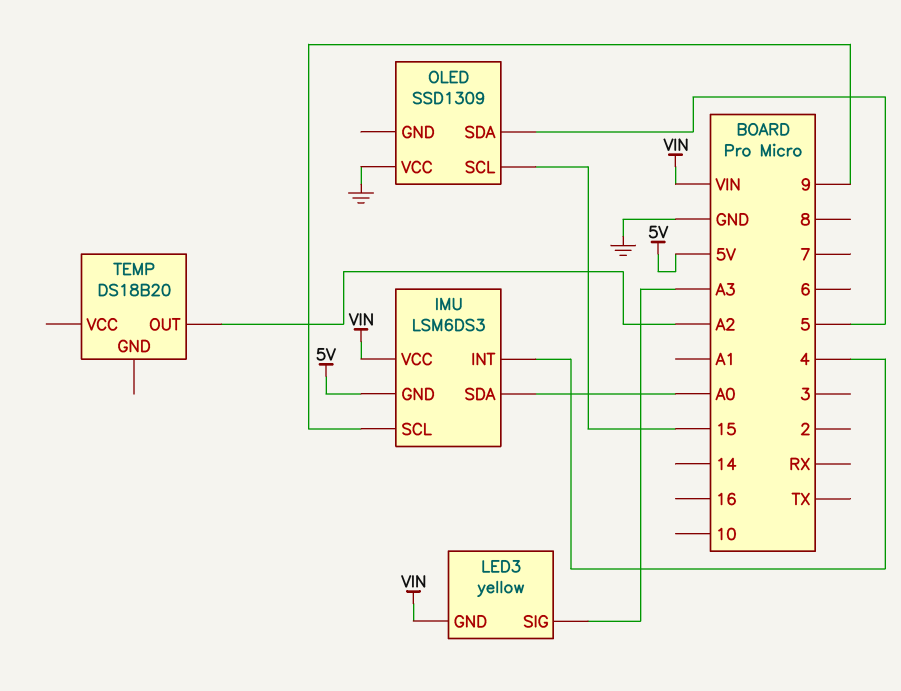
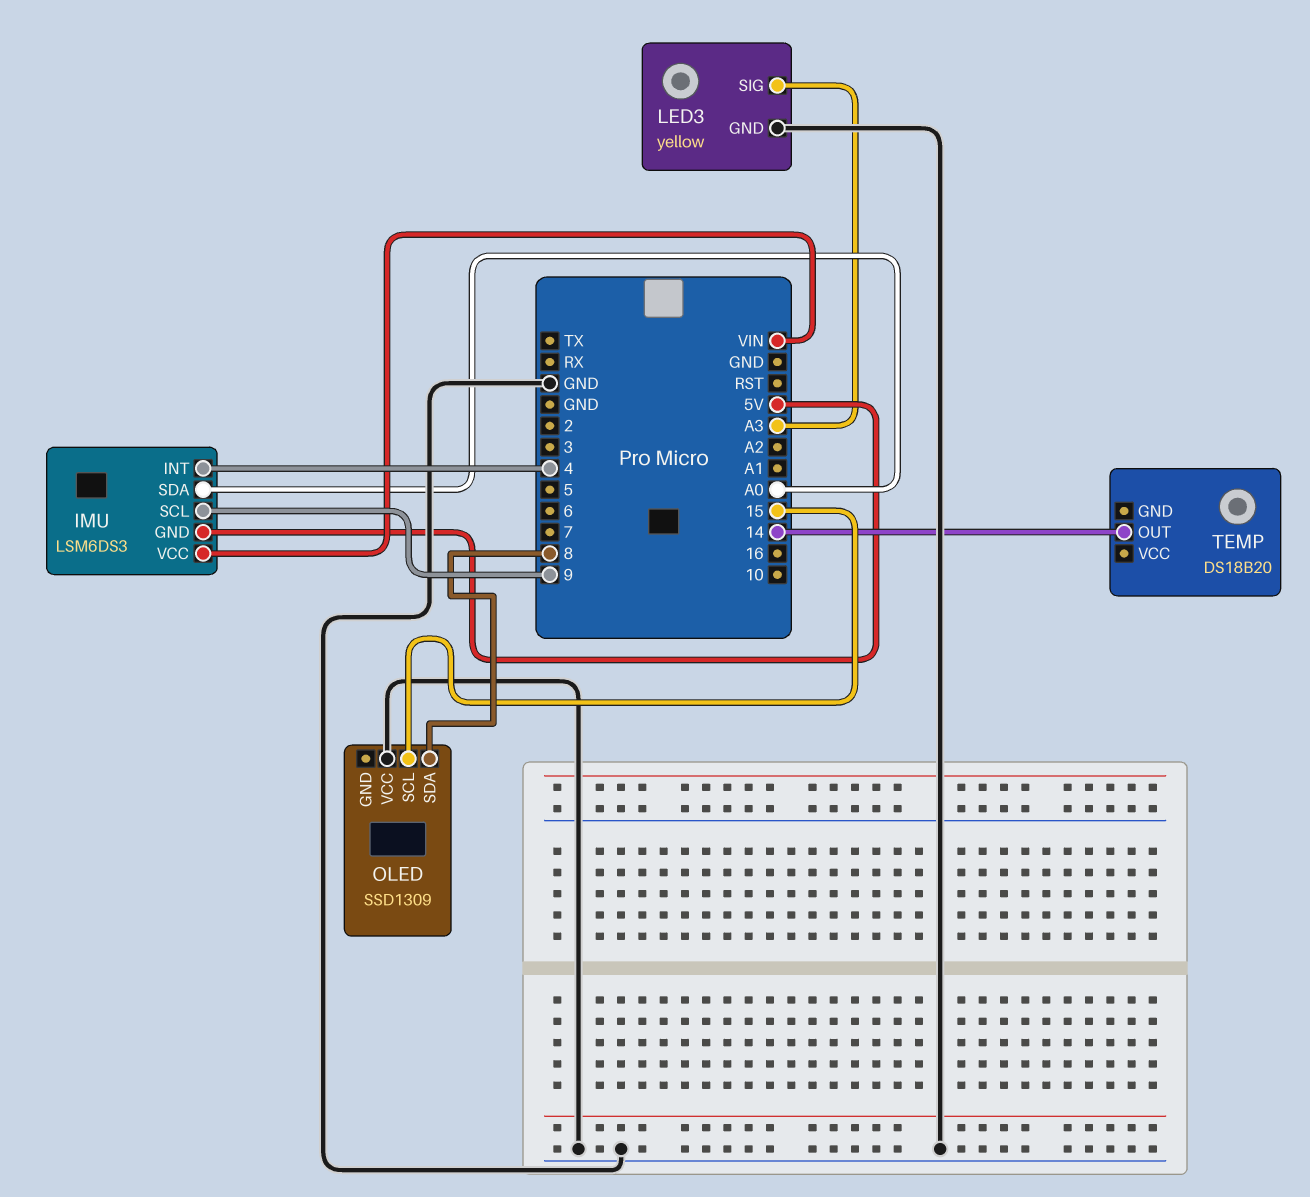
LED3 pin GND: VIN -> GND
OLED pin SDA: 5 -> 8
TEMP pin OUT: A2 -> 14

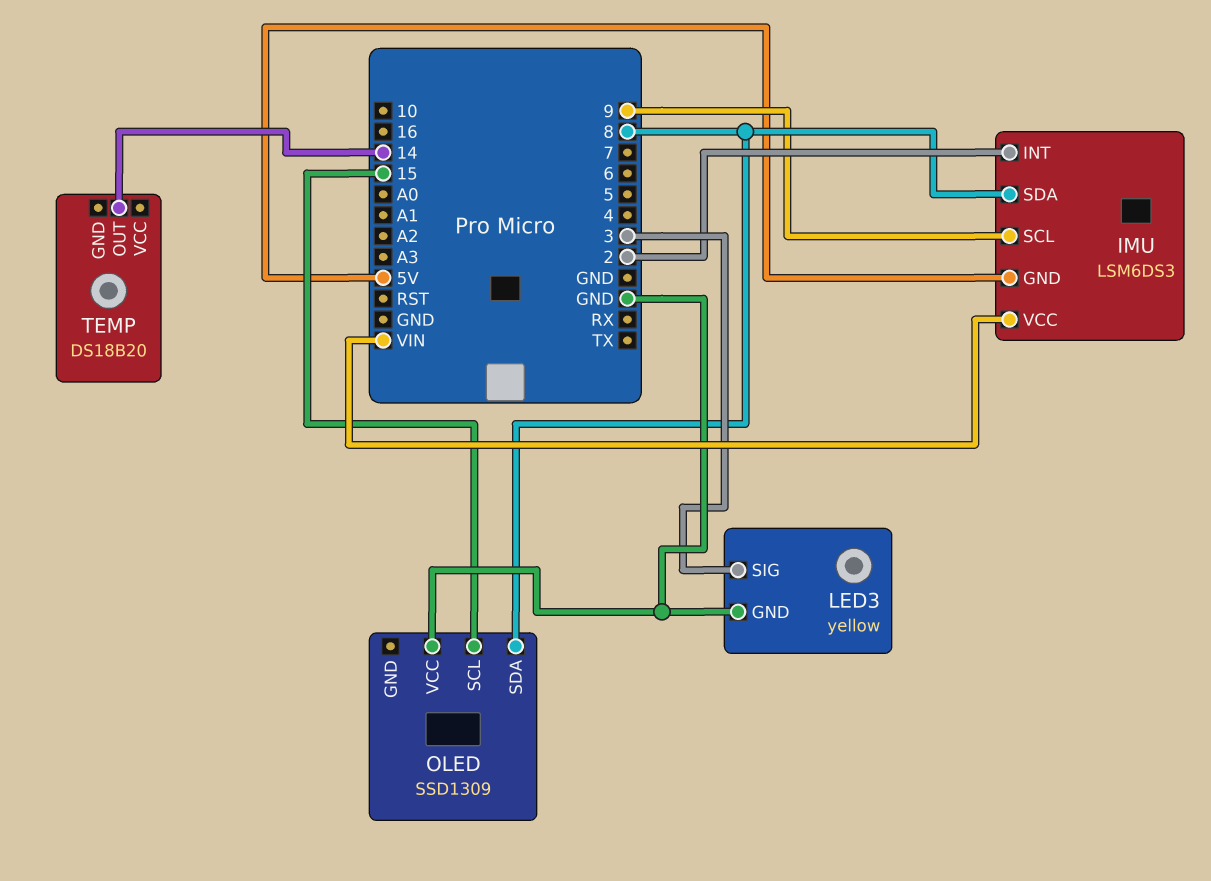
IMU pin INT: 4 -> 2
IMU pin SDA: A0 -> 8
LED3 pin SIG: A3 -> 3

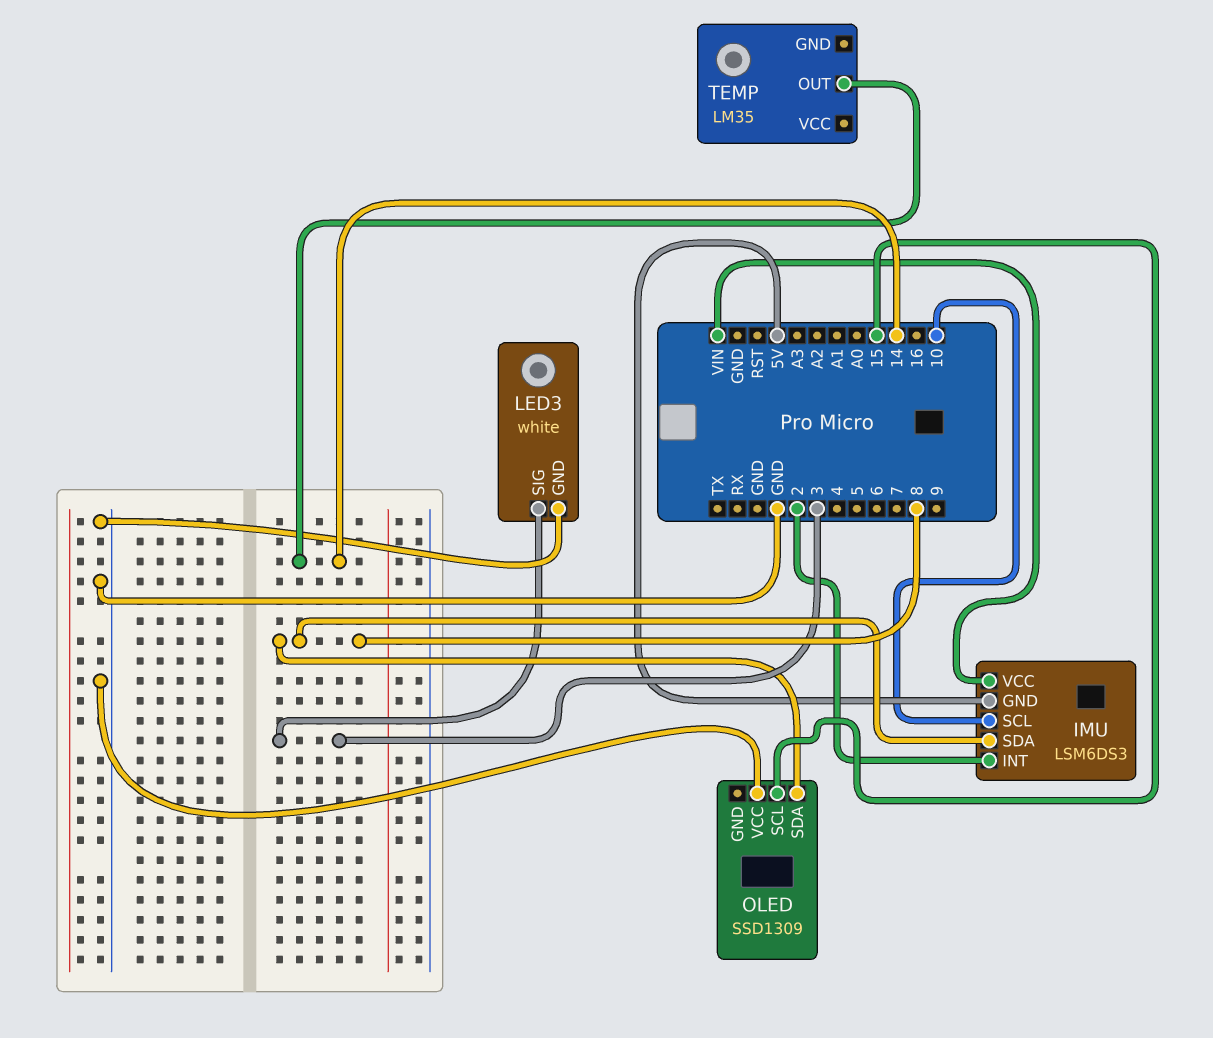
IMU pin SCL: 9 -> 10
LED3: yellow -> white
TEMP: DS18B20 -> LM35

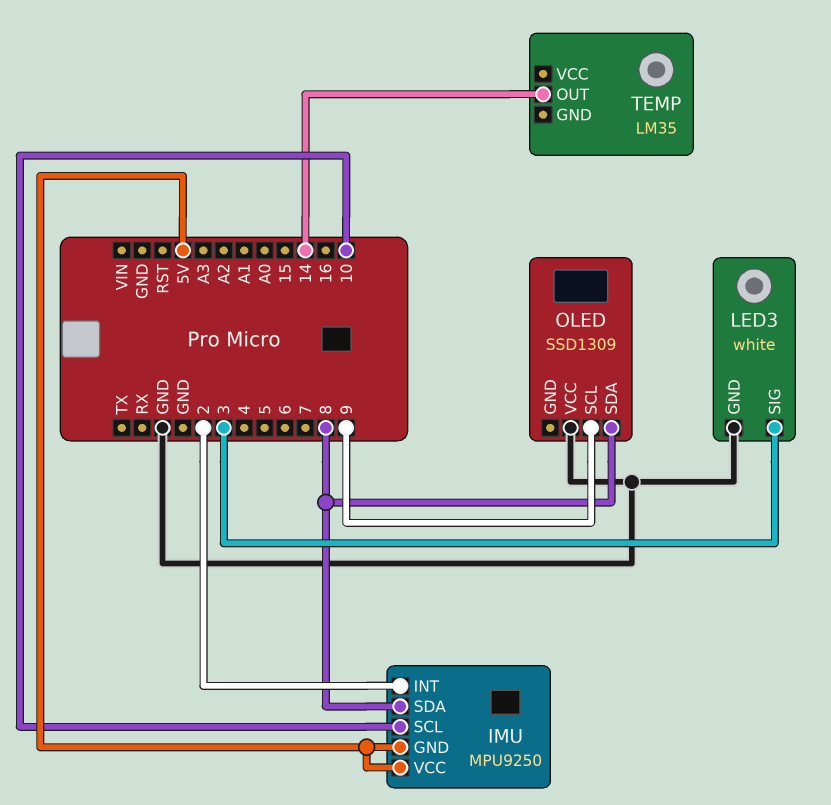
IMU: LSM6DS3 -> MPU9250
IMU pin VCC: VIN -> 5V
OLED pin SCL: 15 -> 9

